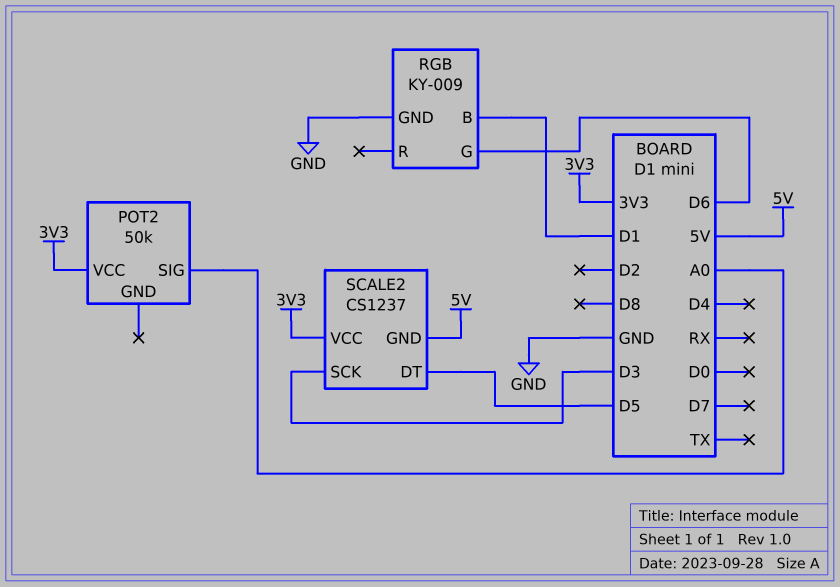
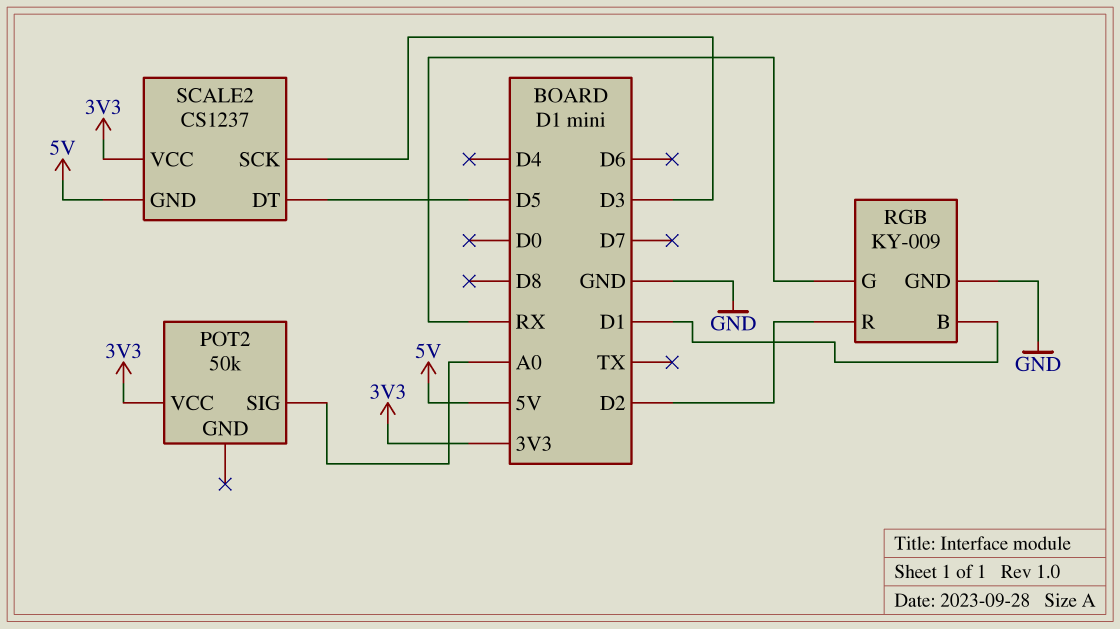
RGB pin G: D6 -> RX
RGB pin R: none -> D2

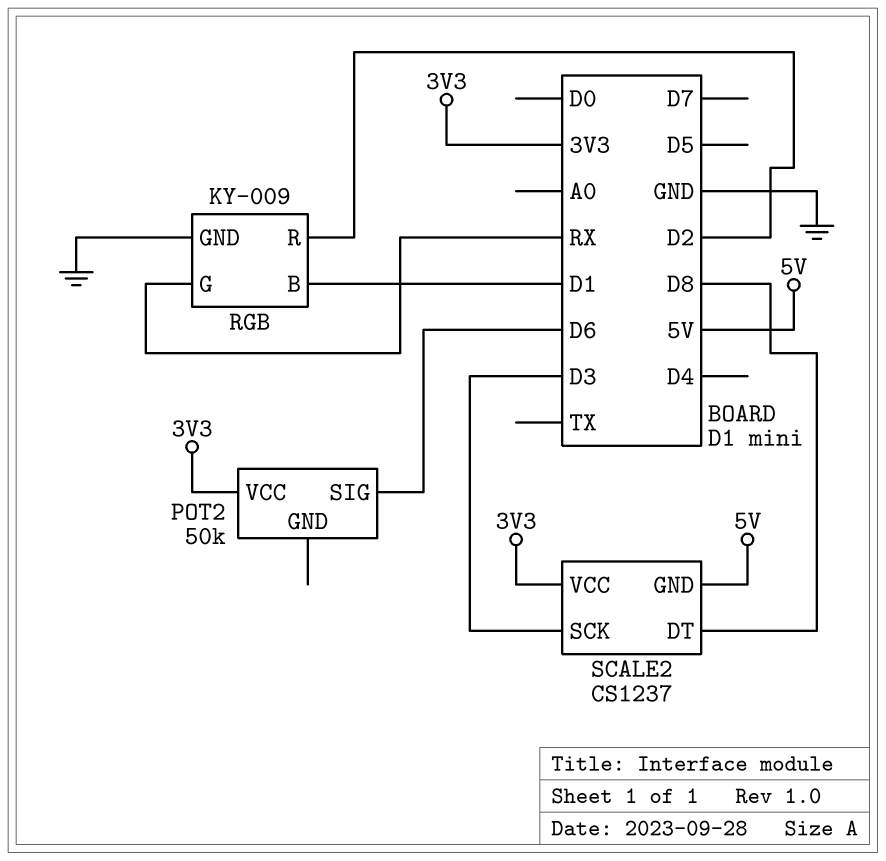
POT2 pin SIG: A0 -> D6
SCALE2 pin DT: D5 -> D8

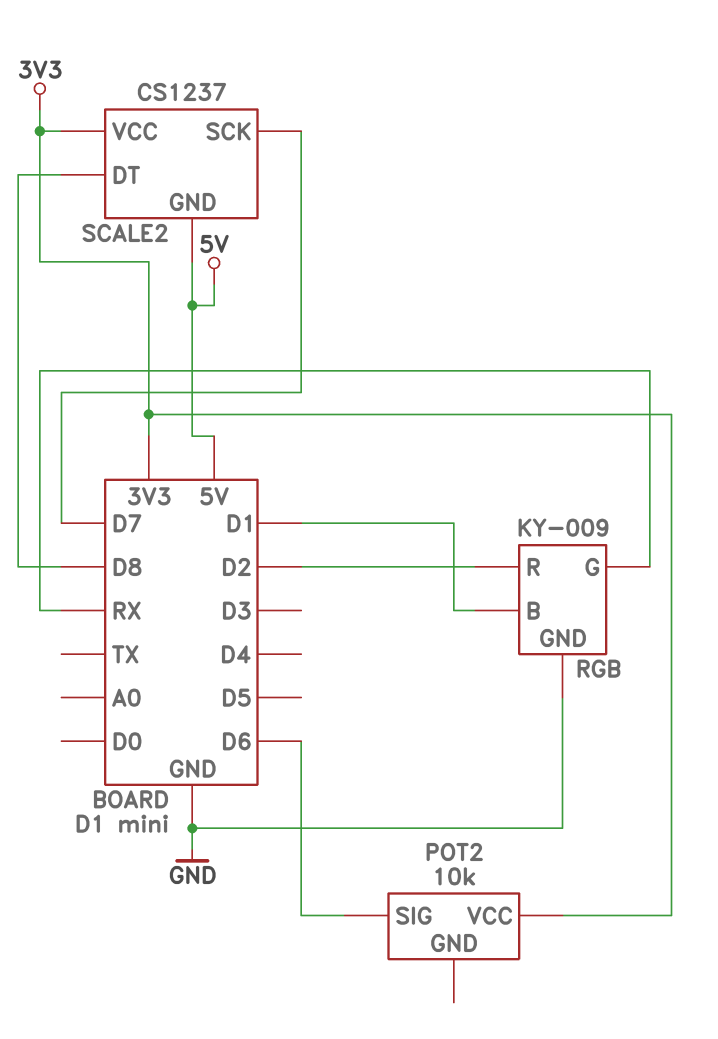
POT2: 50k -> 10k
SCALE2 pin SCK: D3 -> D7

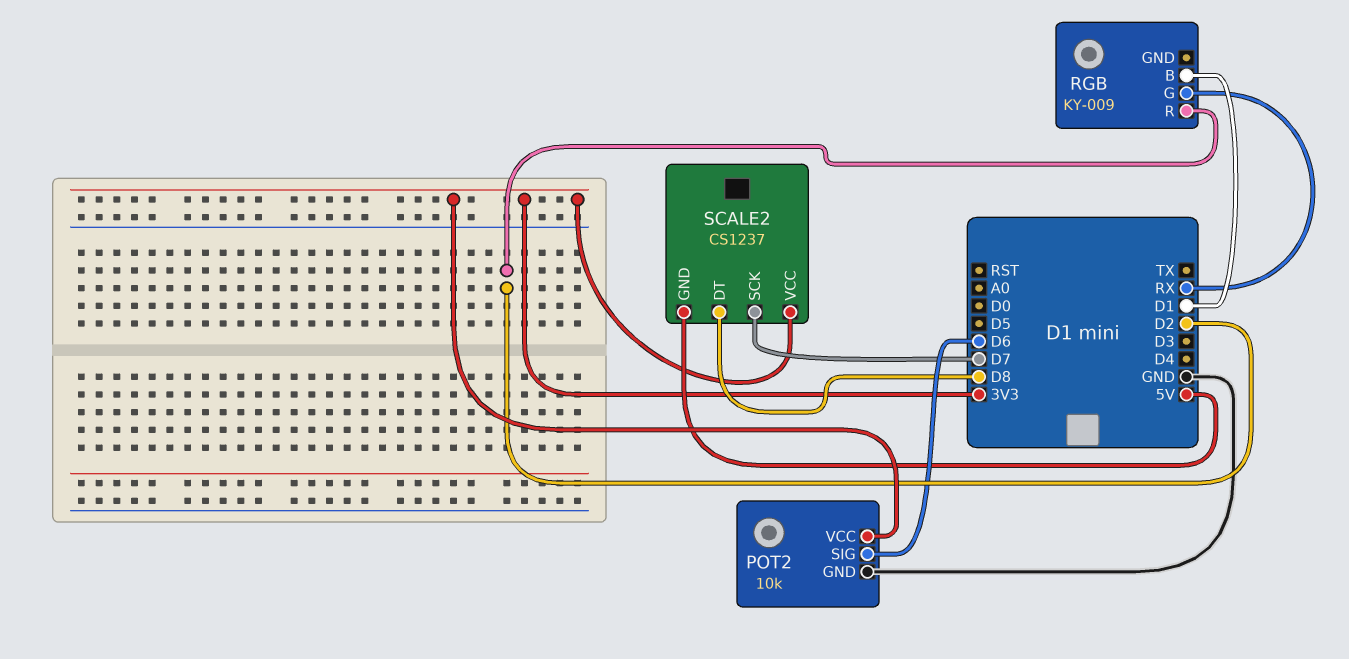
POT2 pin GND: none -> GND
RGB pin GND: GND -> none

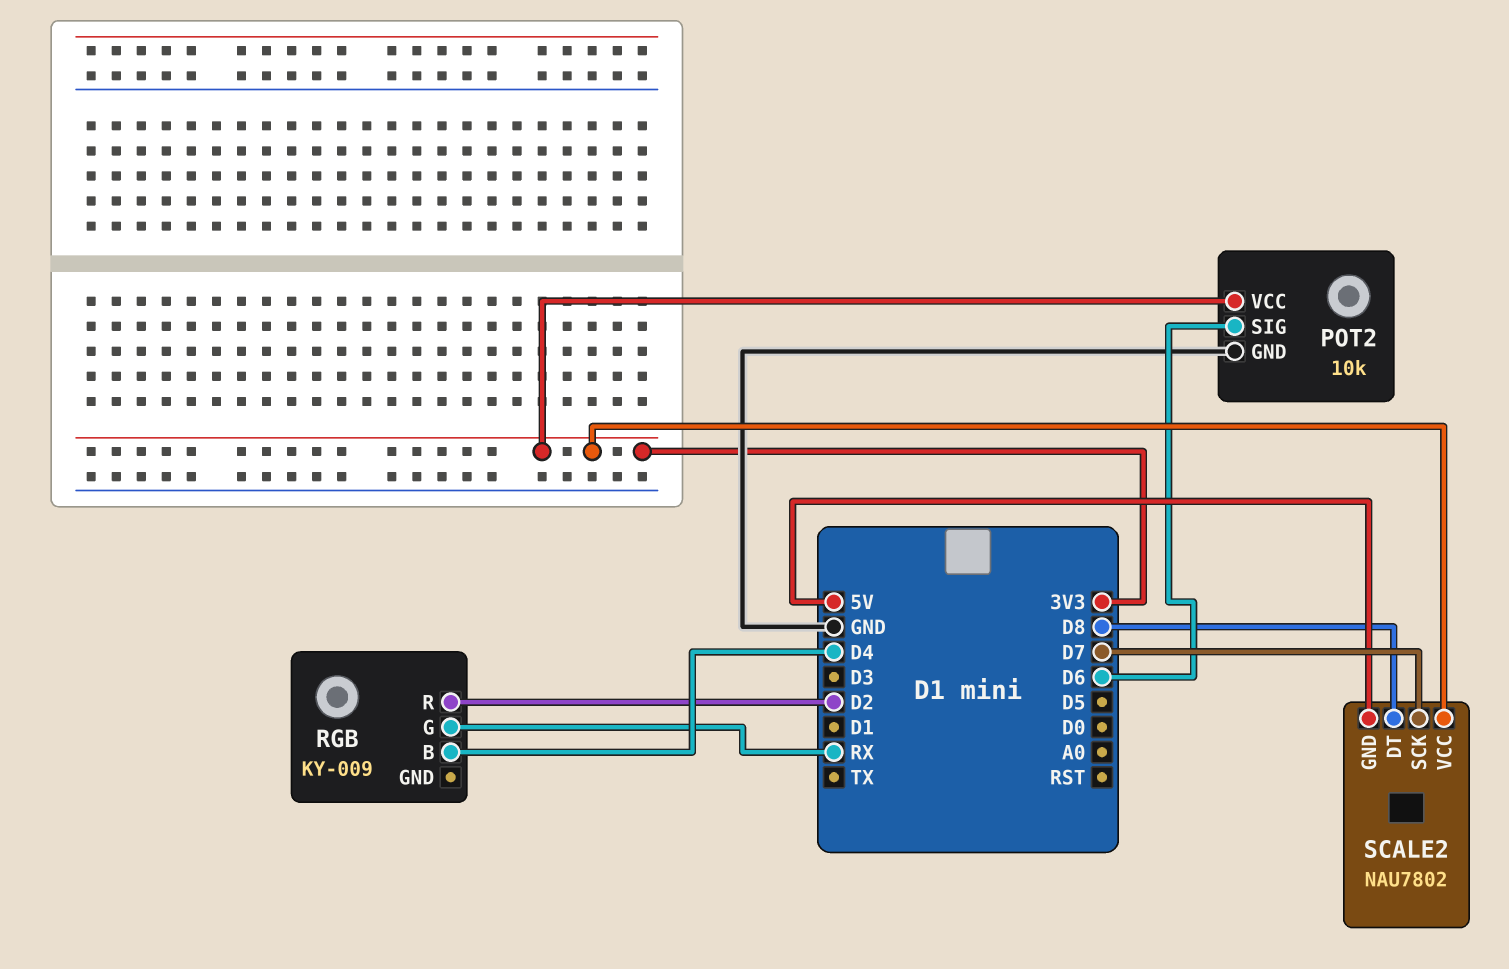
RGB pin B: D1 -> D4
SCALE2: CS1237 -> NAU7802

